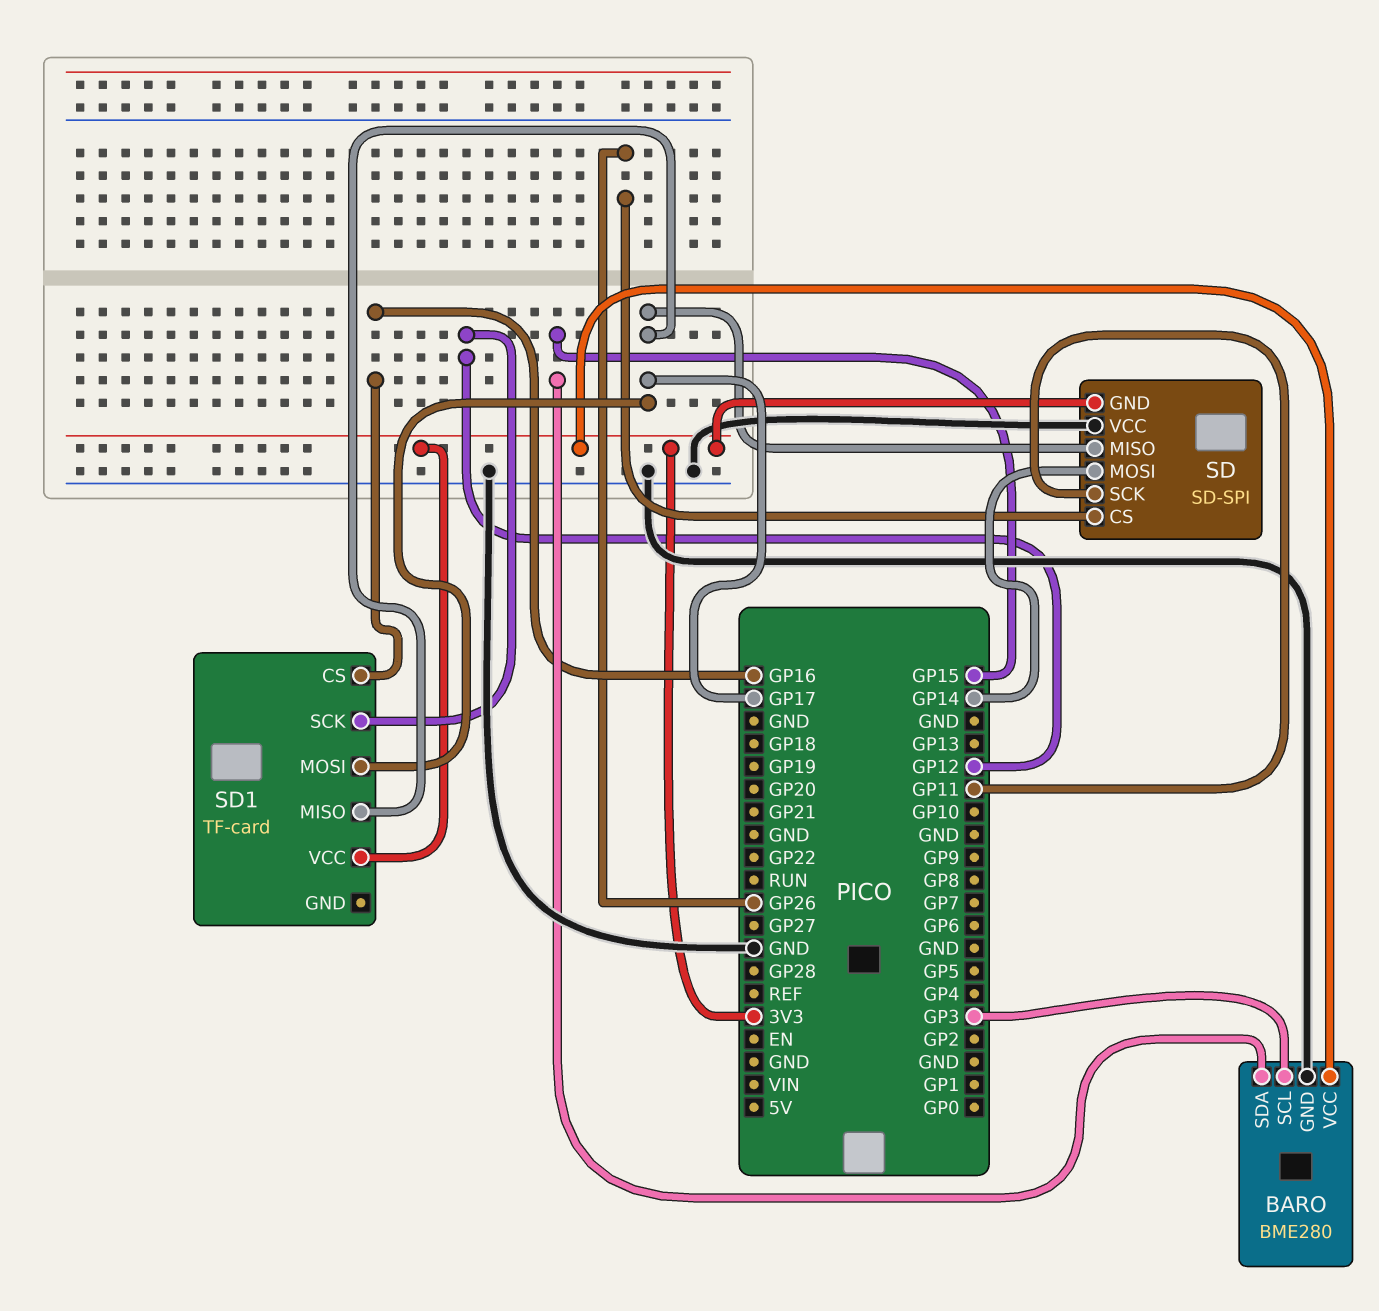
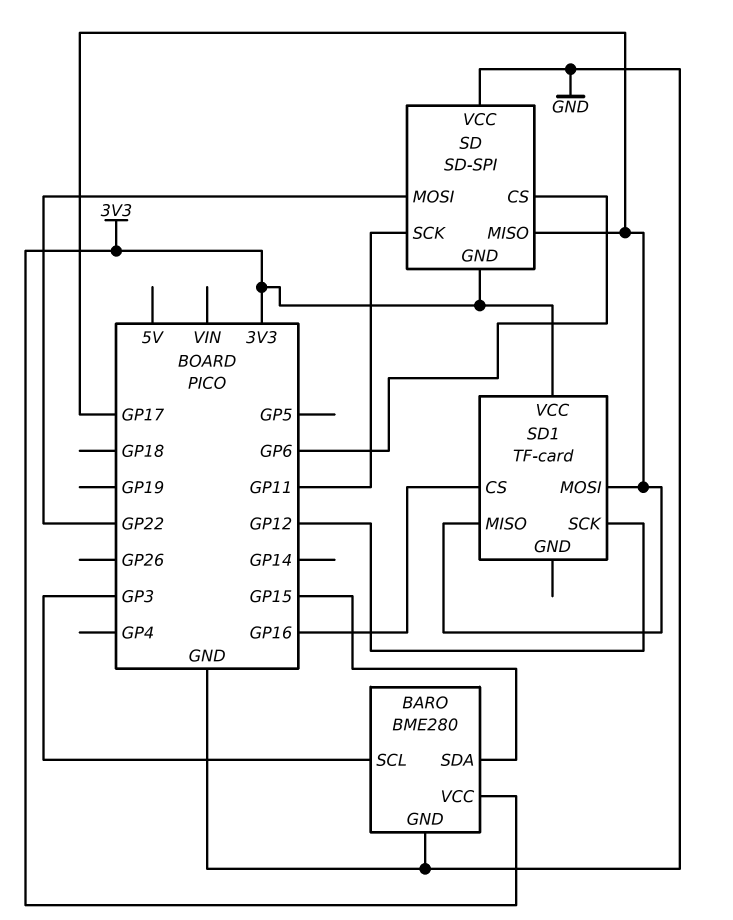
SD pin CS: GP26 -> GP6
SD pin MOSI: GP14 -> GP22

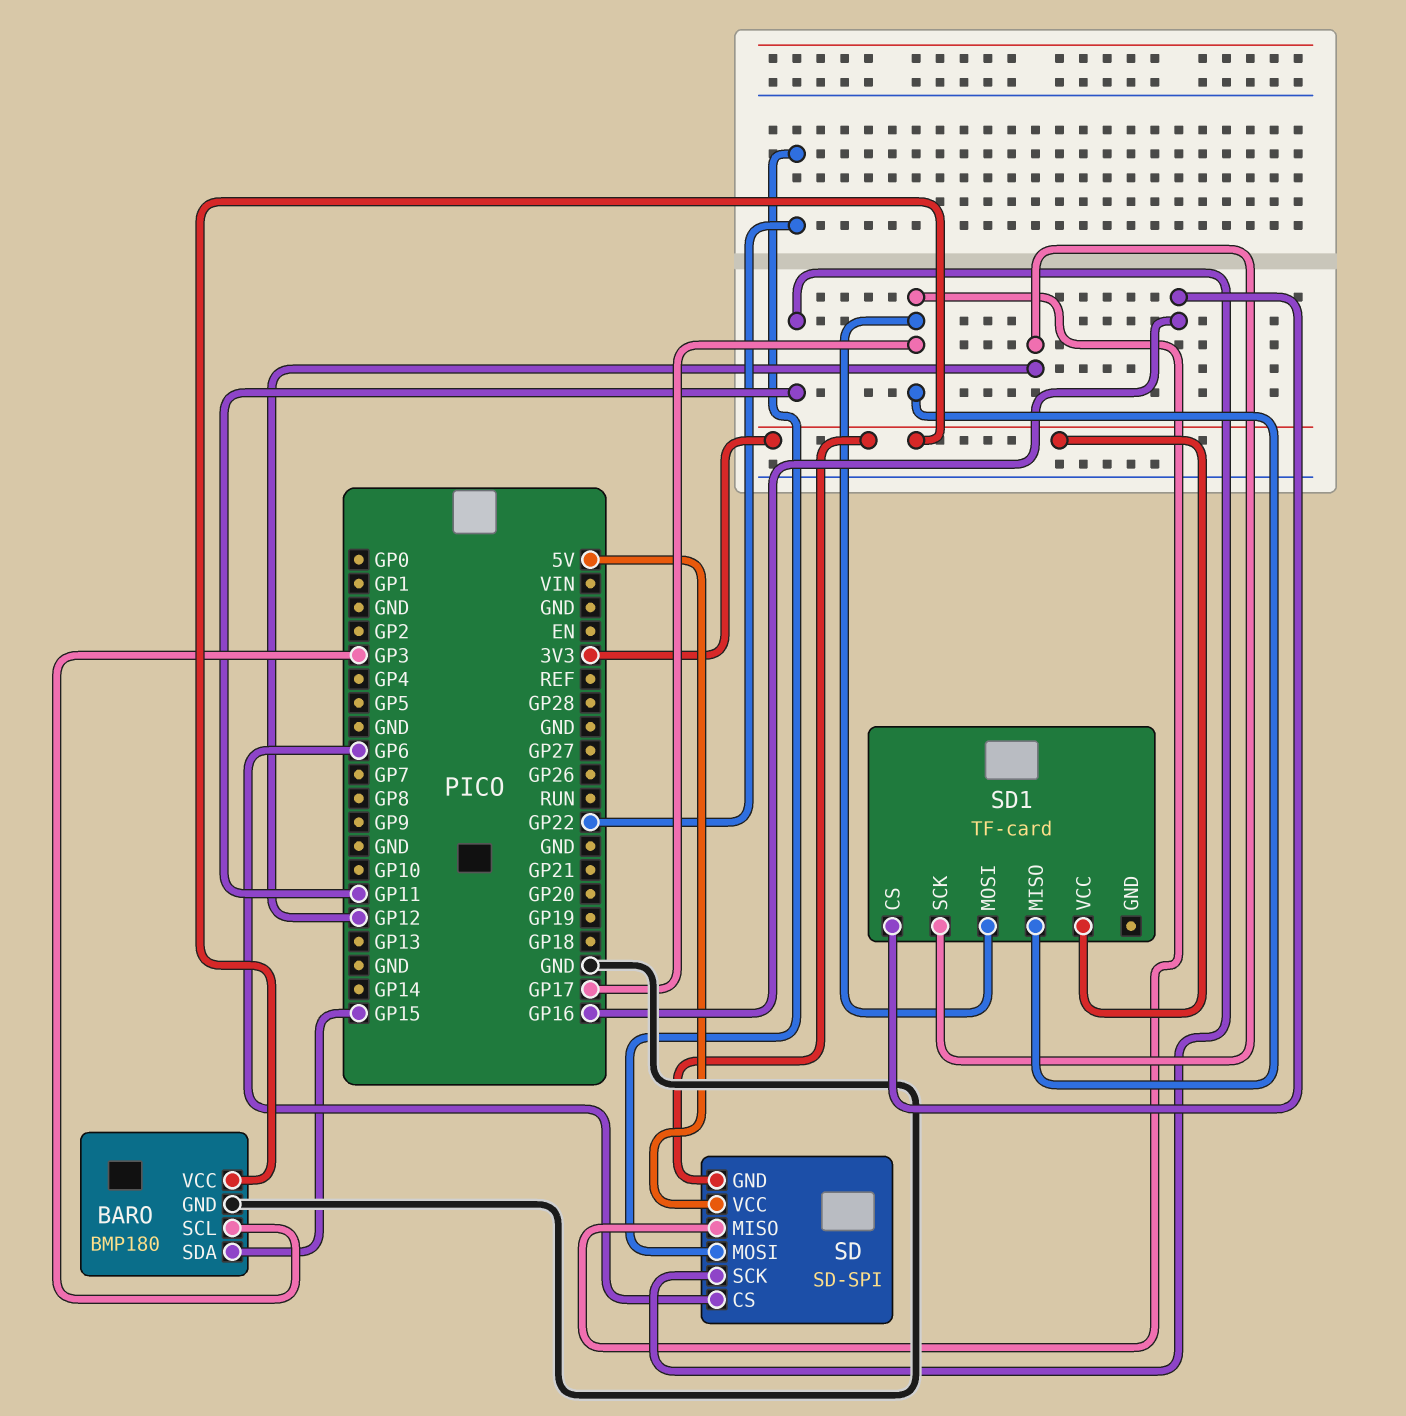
BARO: BME280 -> BMP180
SD pin VCC: GND -> 5V

